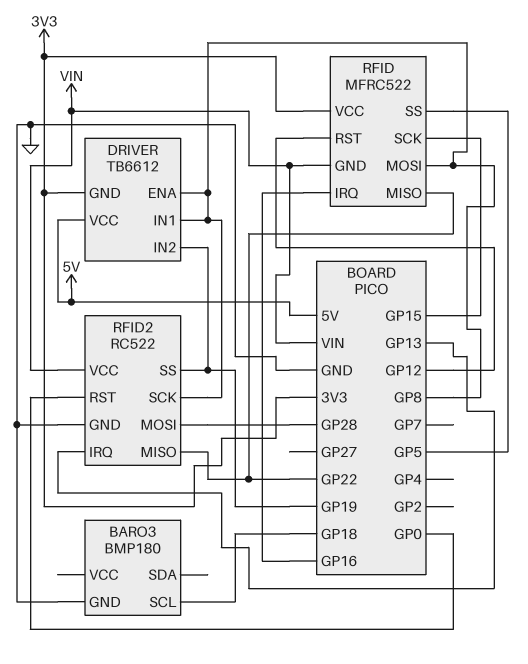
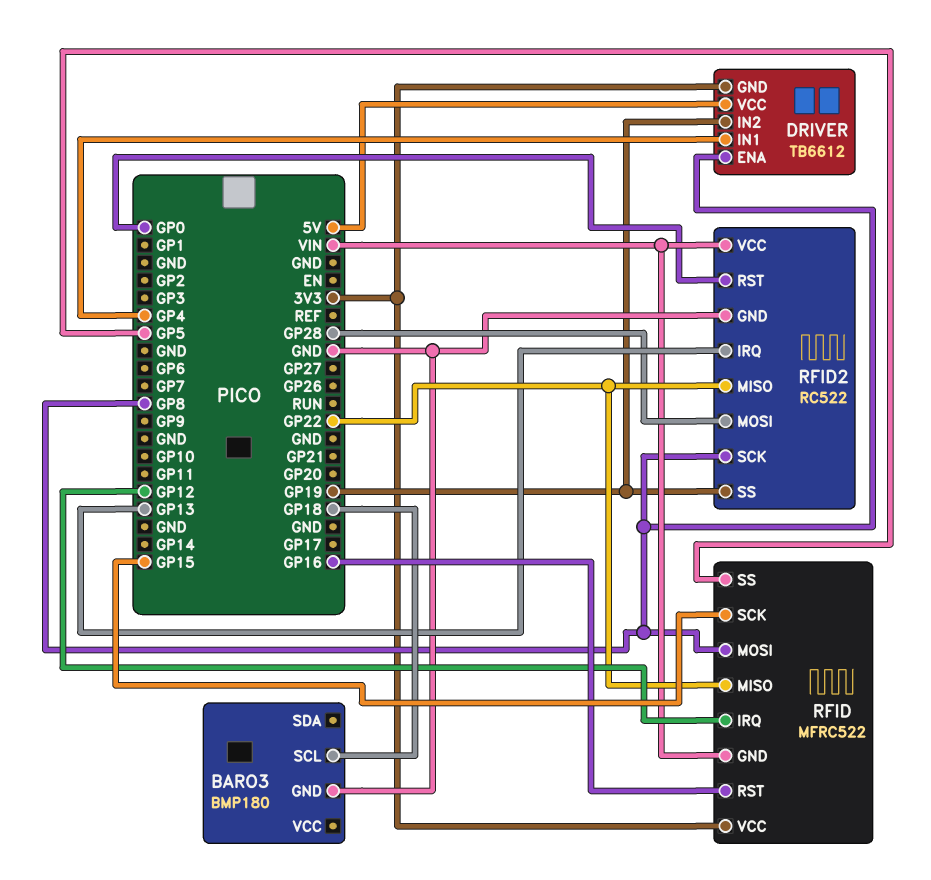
DRIVER pin IN1: GP8 -> GP4
RFID pin IRQ: GP16 -> GP12
RFID pin RST: GP12 -> GP16

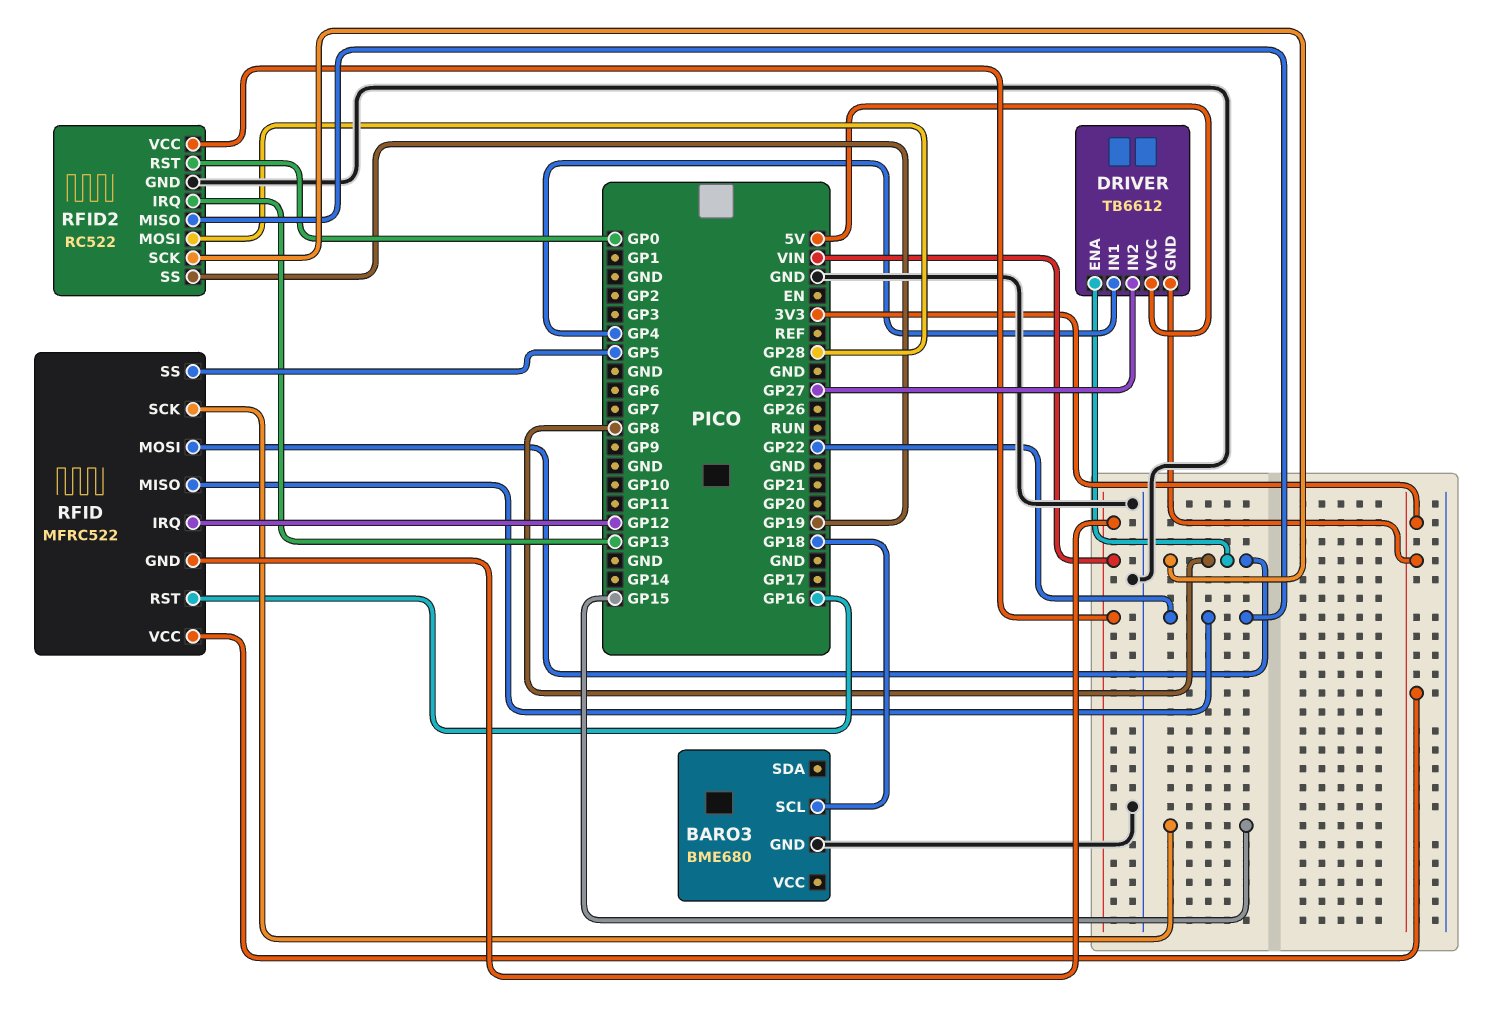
BARO3: BMP180 -> BME680
DRIVER pin IN2: GP19 -> GP27

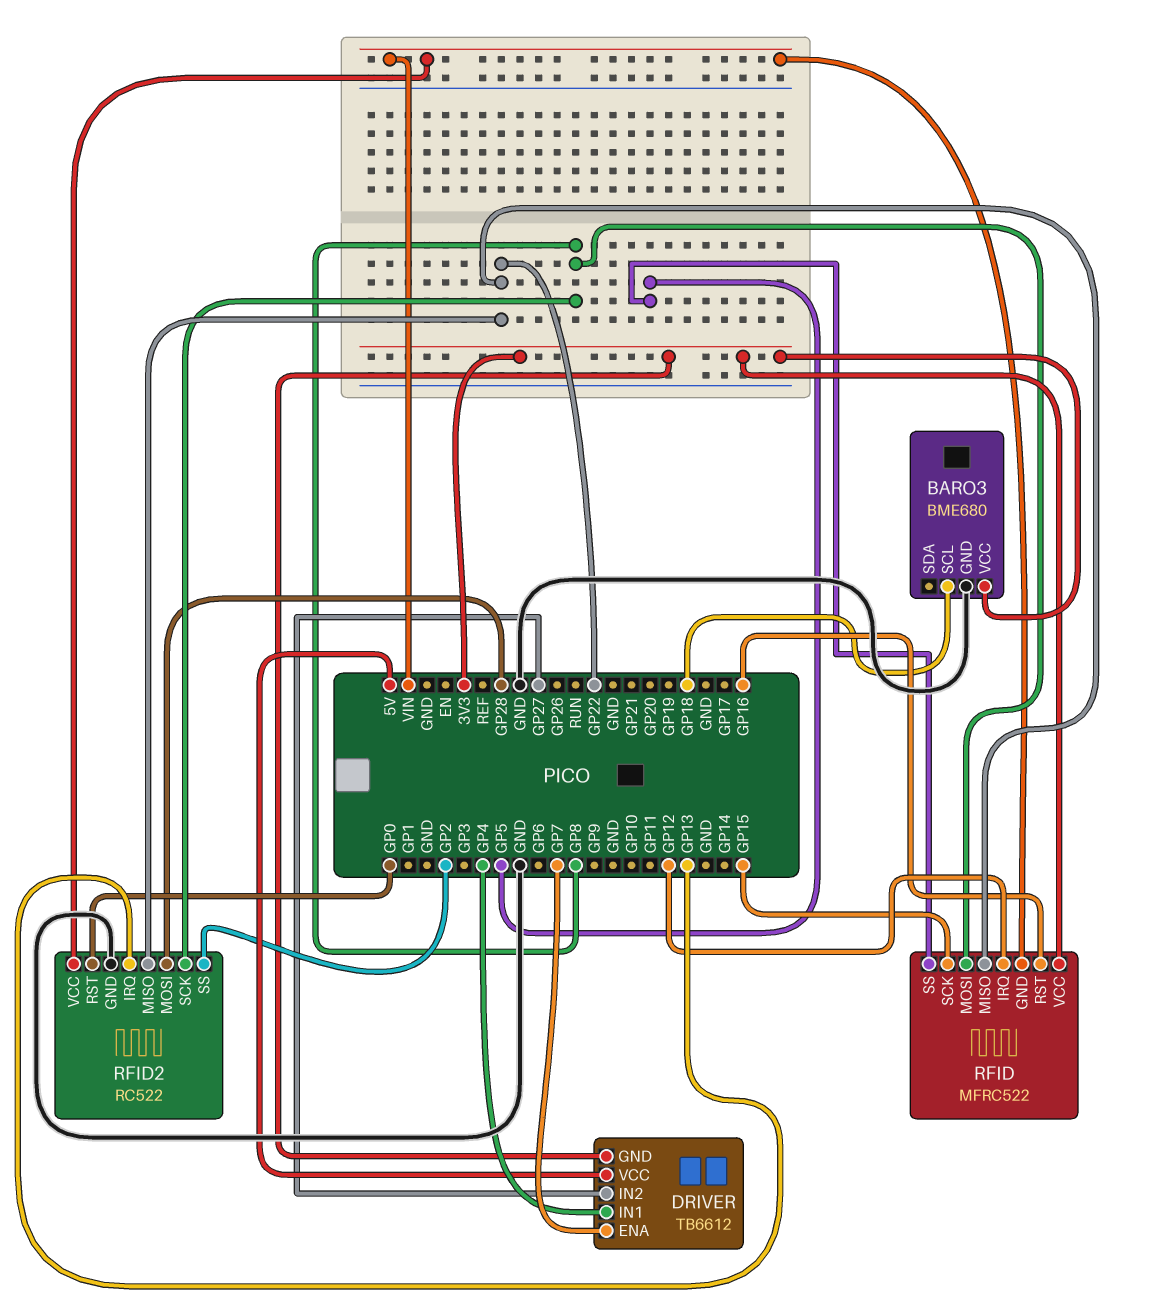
BARO3 pin VCC: none -> 3V3
DRIVER pin ENA: GP8 -> GP7
RFID2 pin SS: GP19 -> GP2

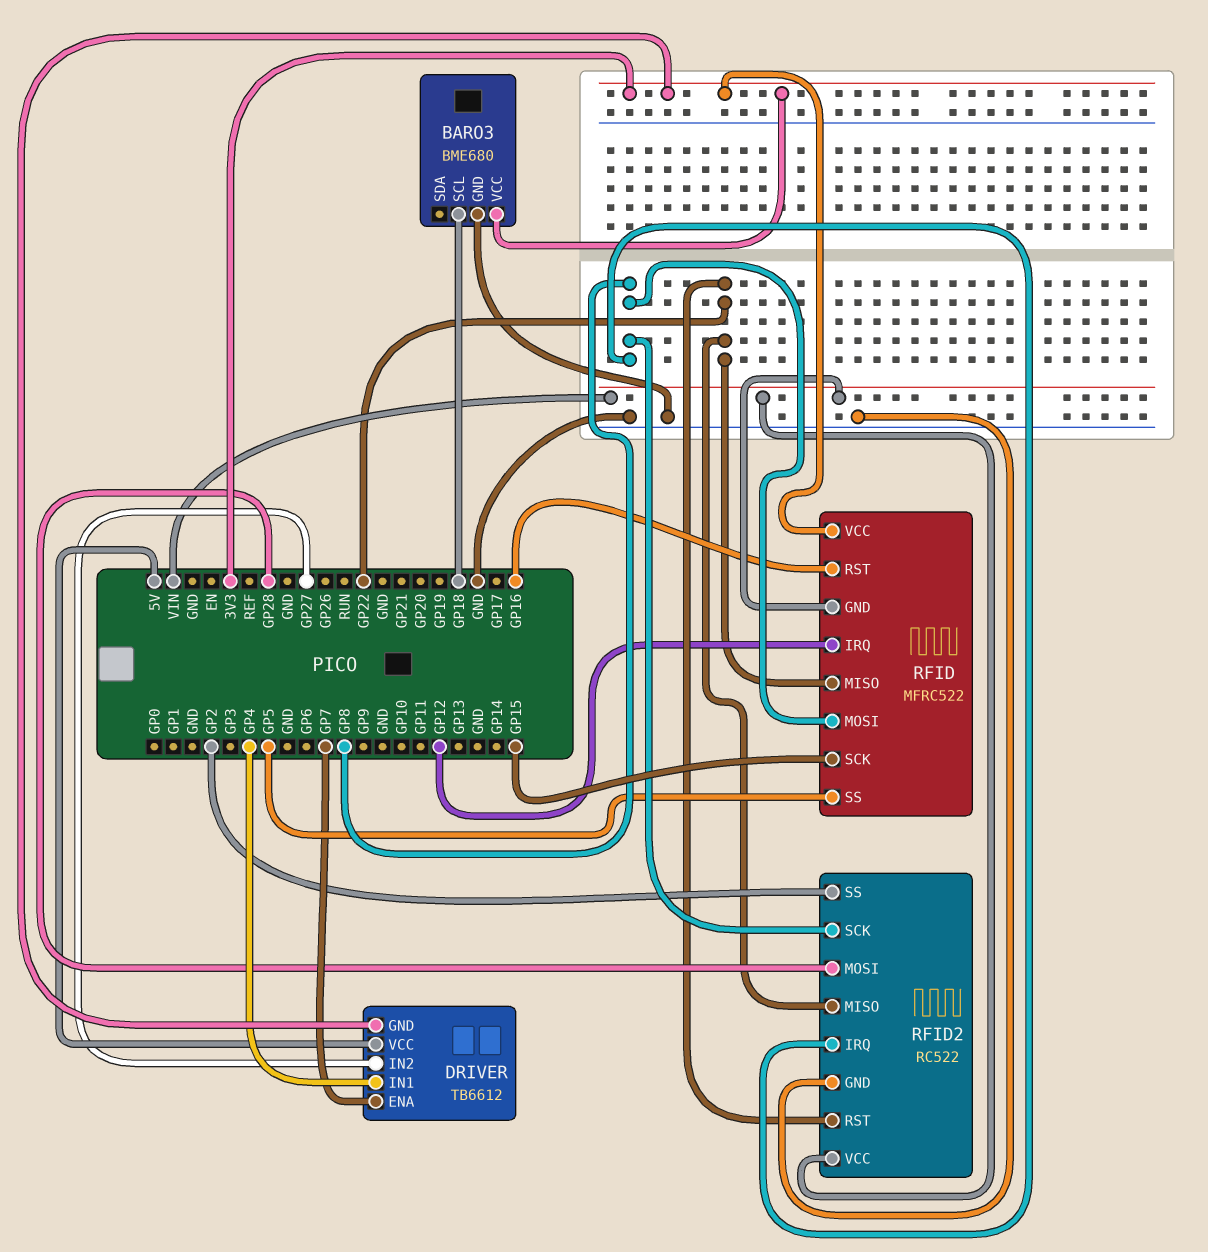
RFID2 pin IRQ: GP13 -> GP8
RFID2 pin RST: GP0 -> GP22

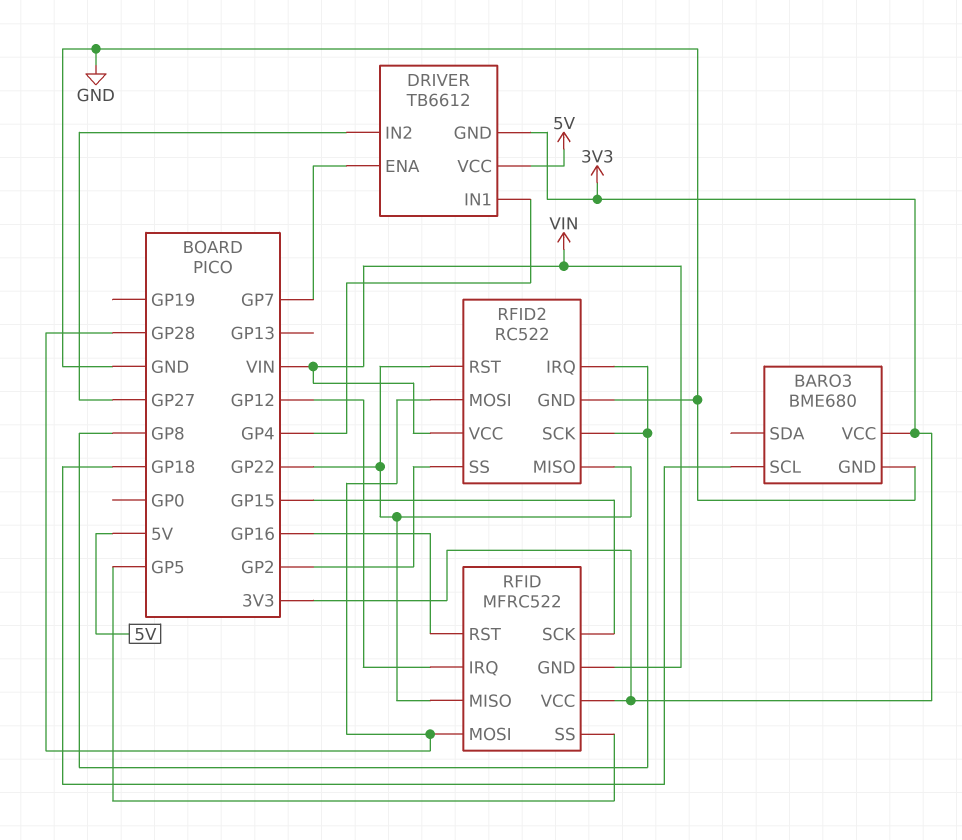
RFID pin MOSI: GP8 -> GP28

